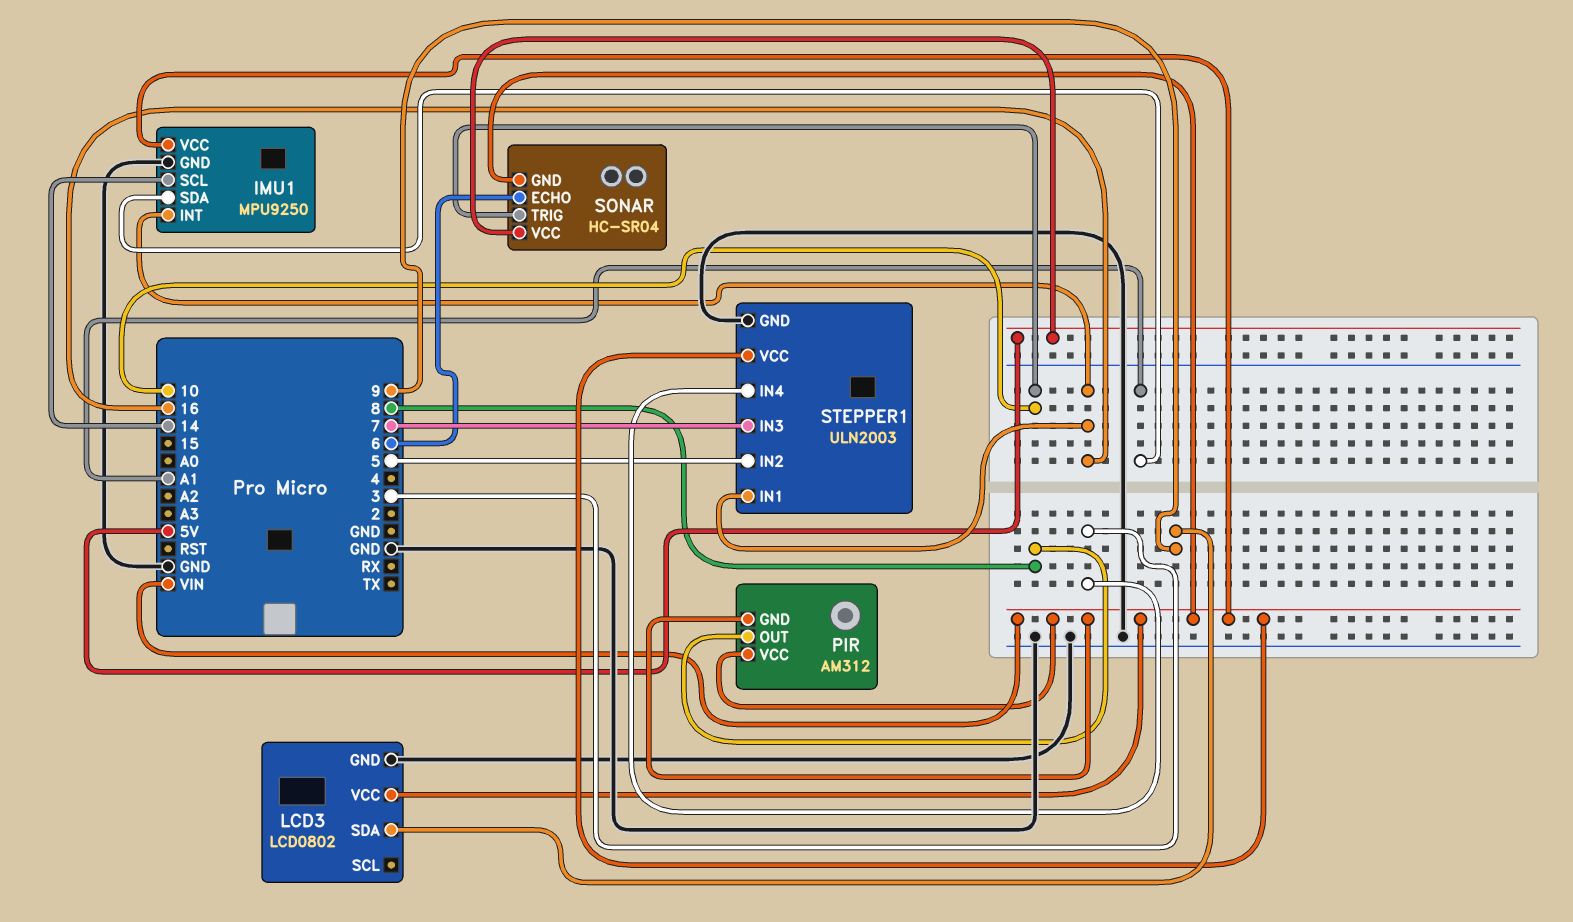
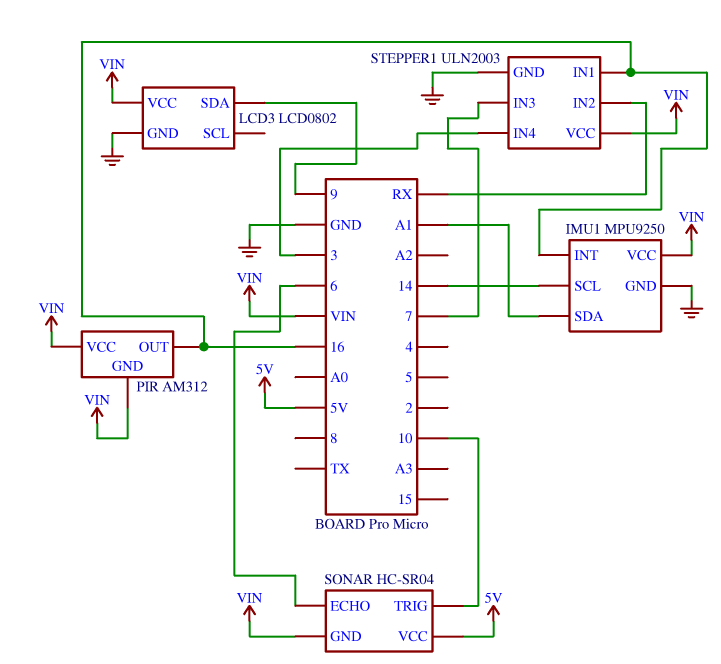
PIR pin OUT: 8 -> 16
STEPPER1 pin IN2: 5 -> RX

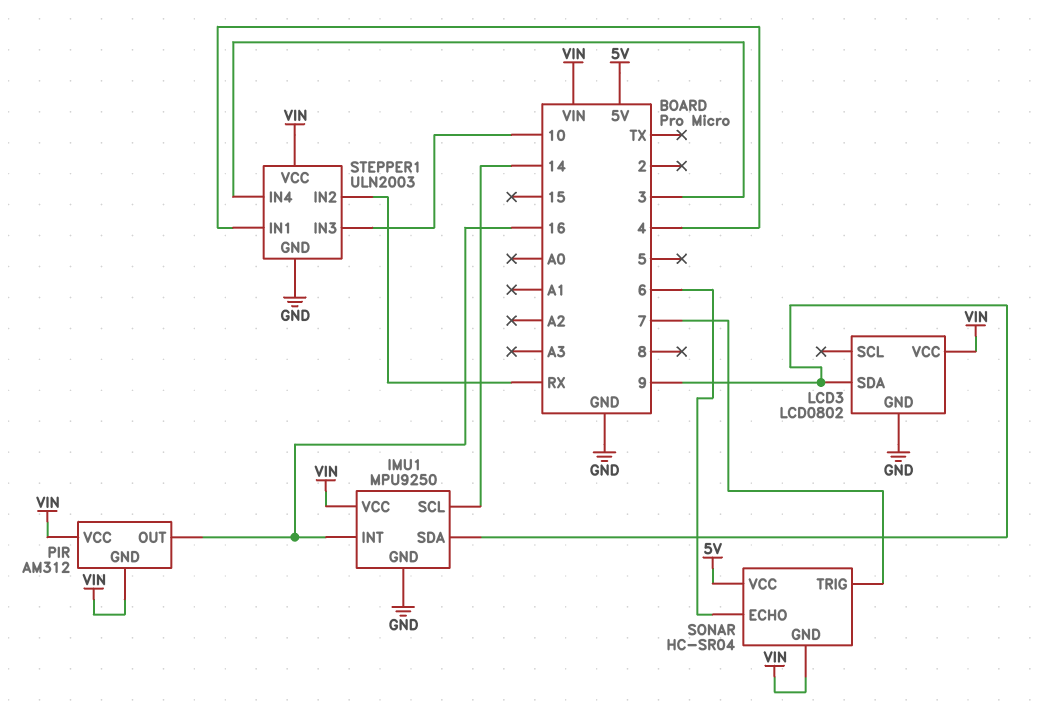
IMU1 pin SDA: A1 -> 9
SONAR pin TRIG: 10 -> 7
STEPPER1 pin IN1: 16 -> 4
STEPPER1 pin IN3: 7 -> 10

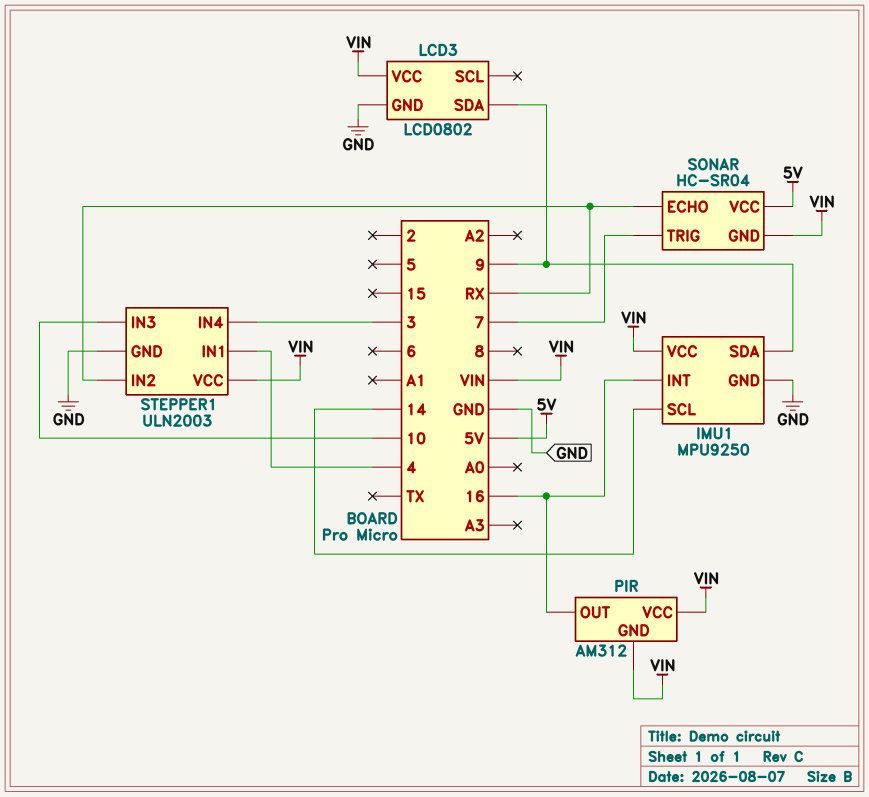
SONAR pin ECHO: 6 -> RX

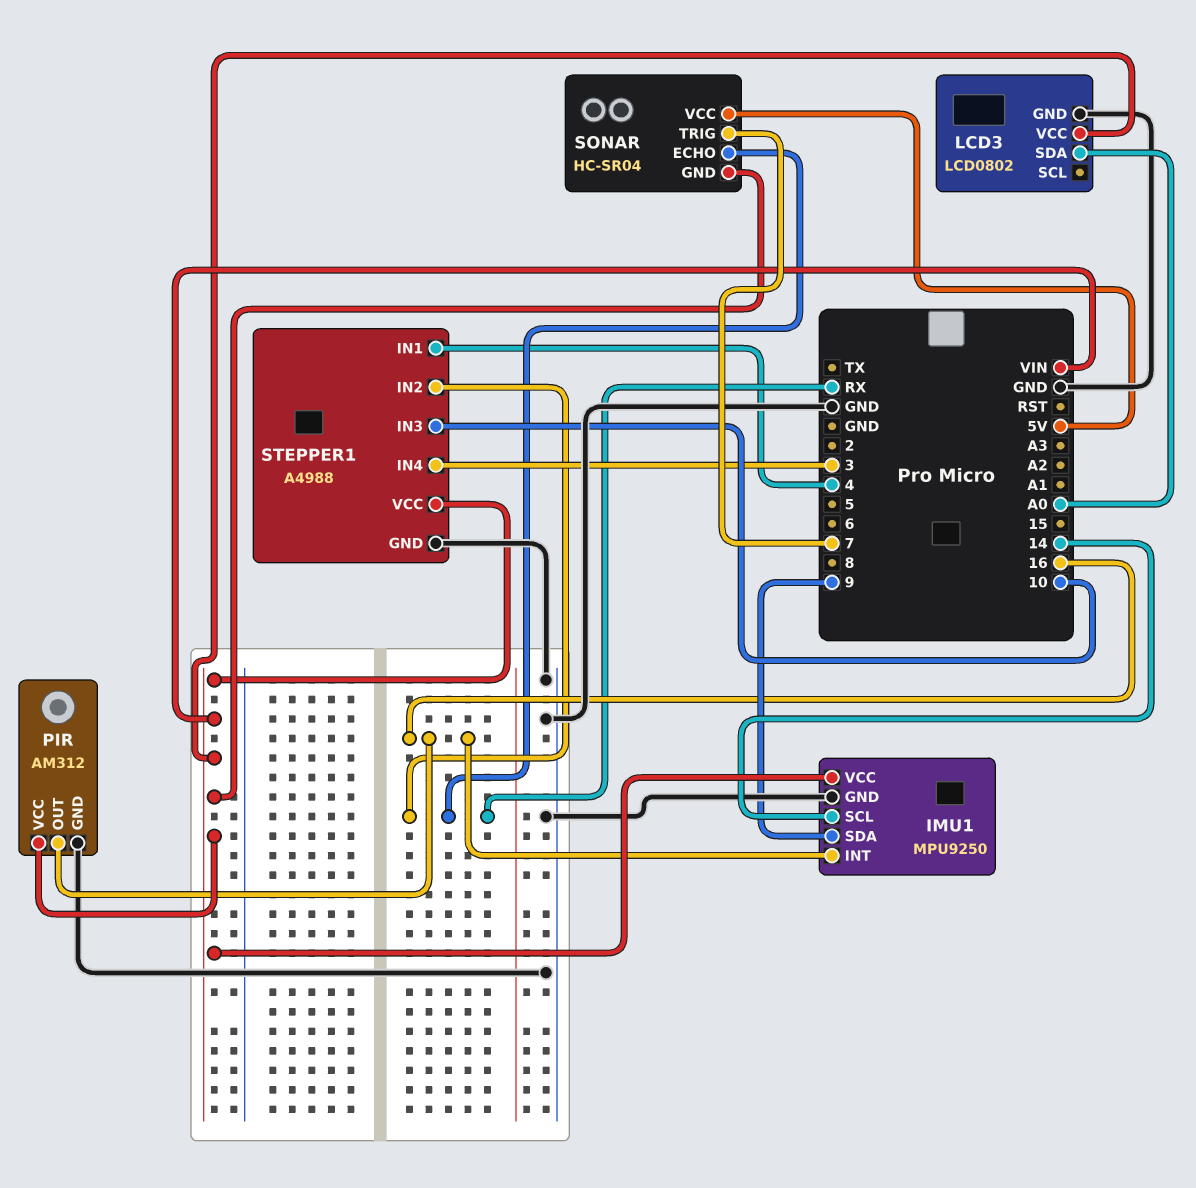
LCD3 pin SDA: 9 -> A0
PIR pin GND: VIN -> GND
STEPPER1: ULN2003 -> A4988

